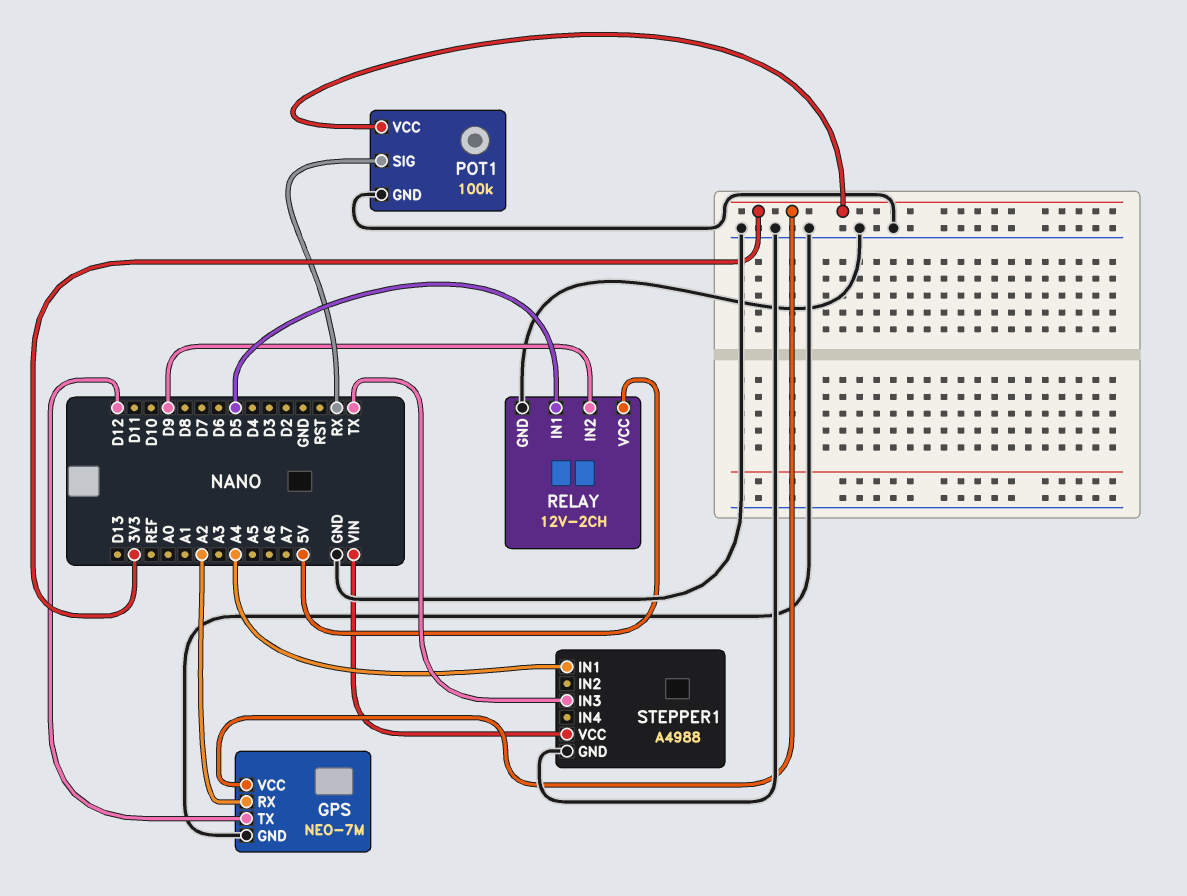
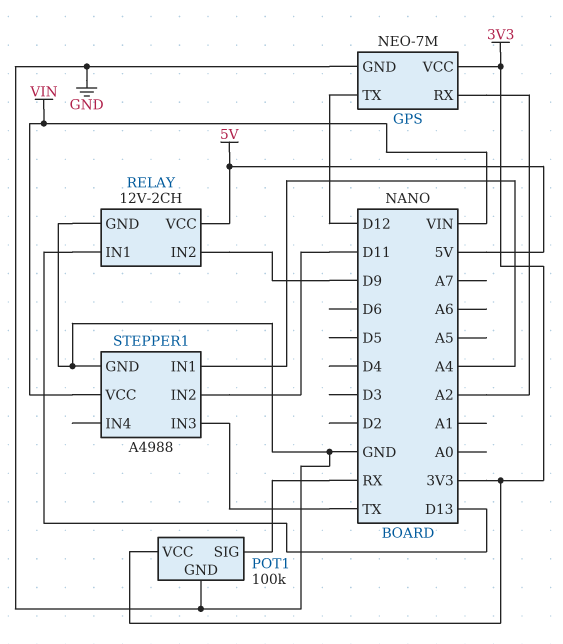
RELAY pin IN1: D5 -> D13
STEPPER1 pin IN2: none -> D11

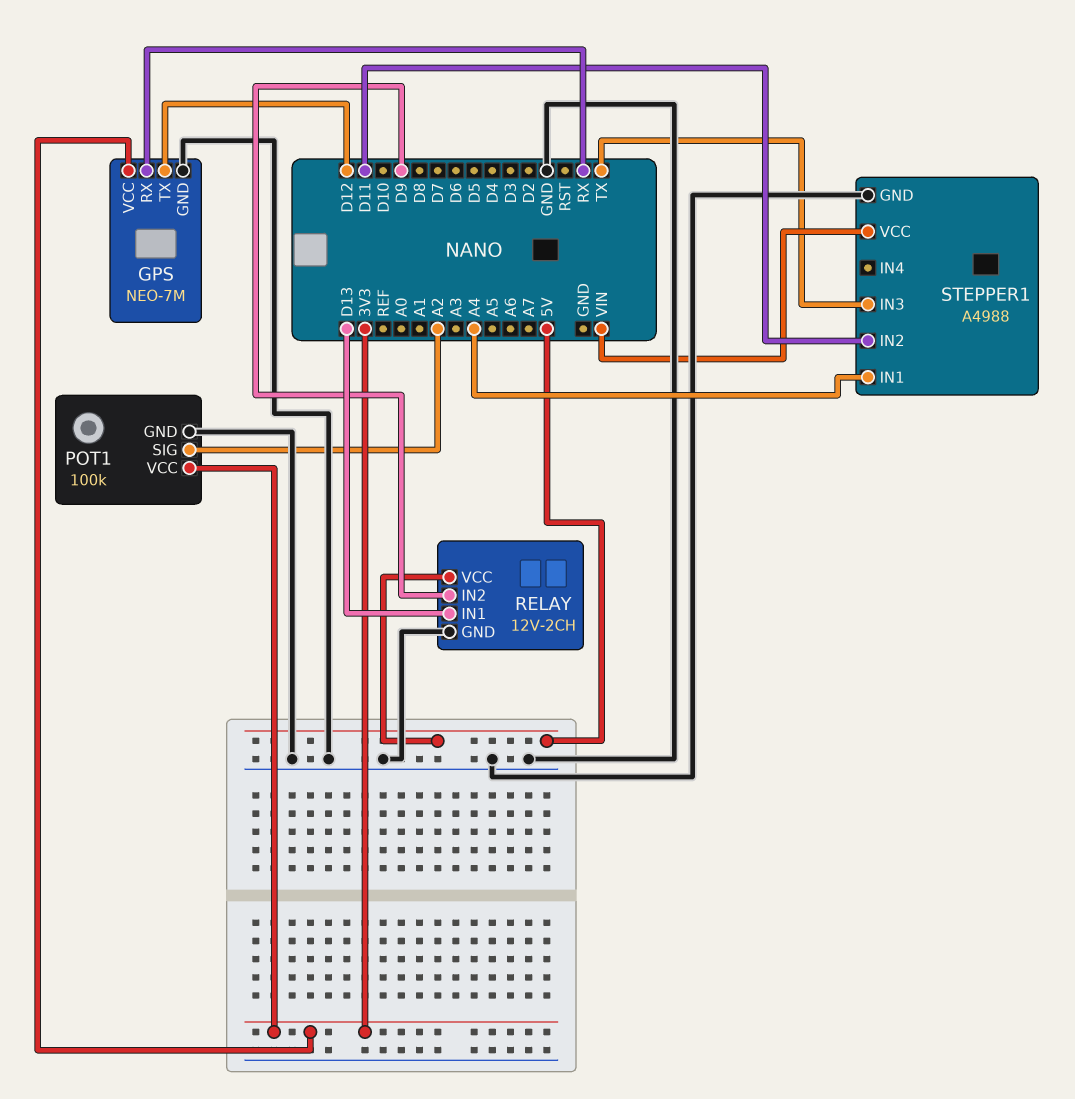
GPS pin RX: A2 -> RX
POT1 pin SIG: RX -> A2

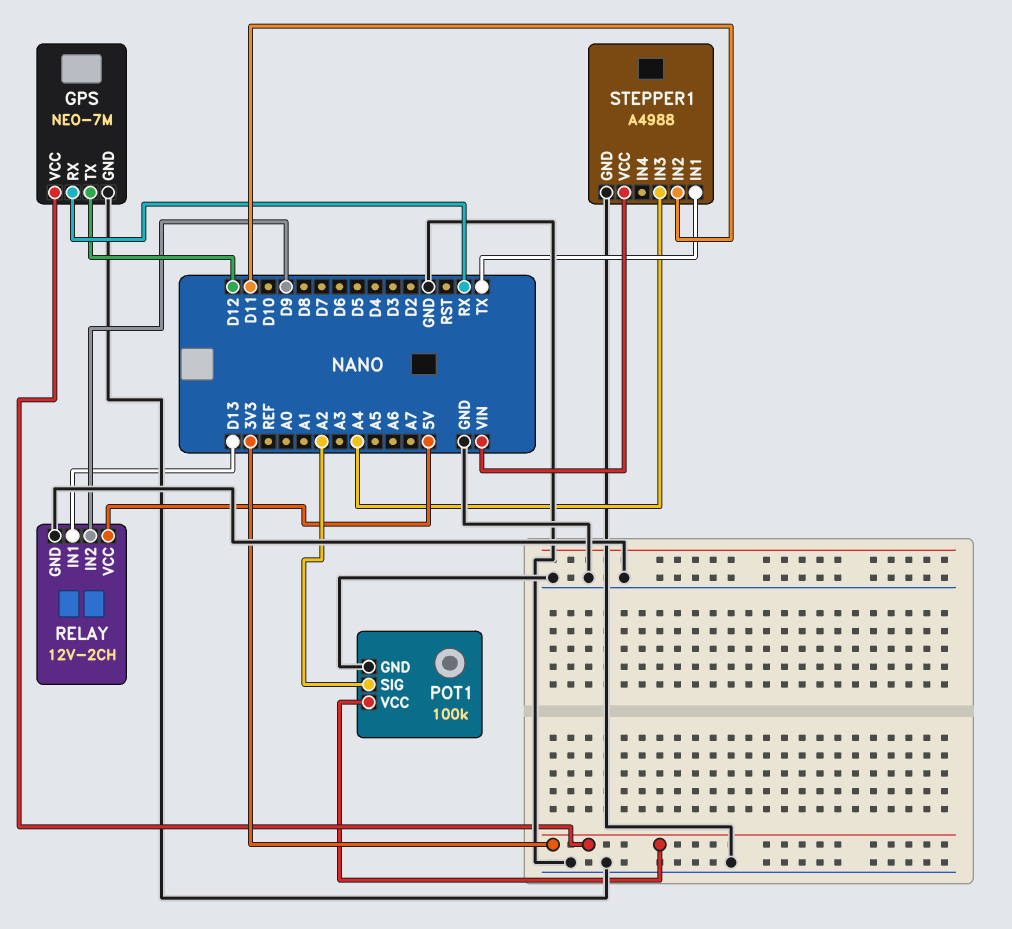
STEPPER1 pin IN1: A4 -> TX
STEPPER1 pin IN3: TX -> A4

